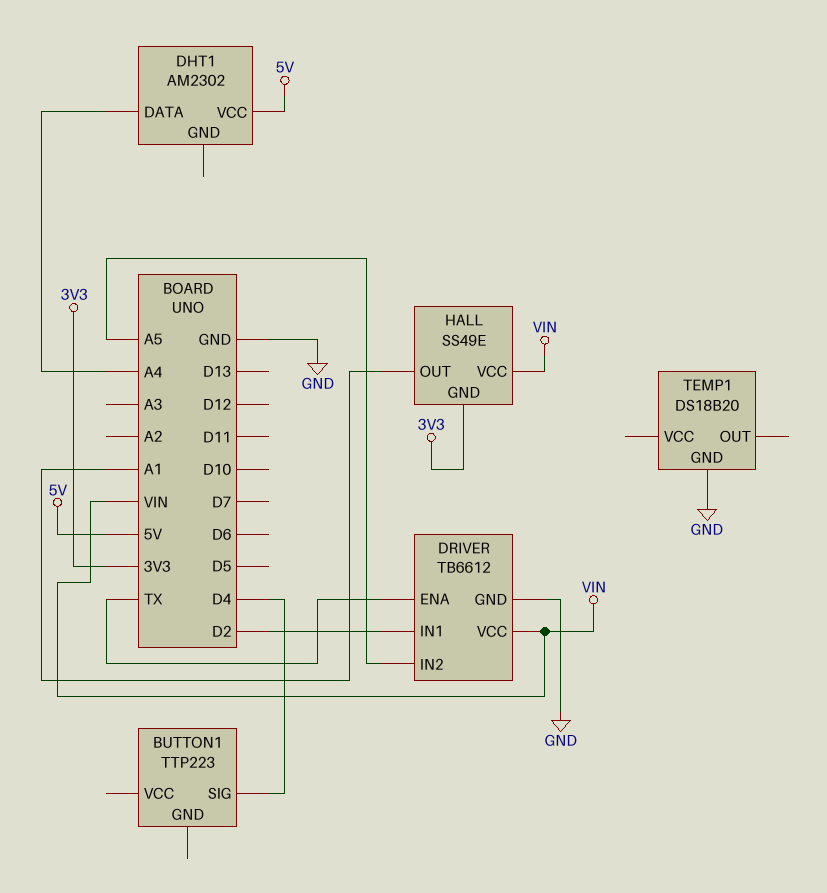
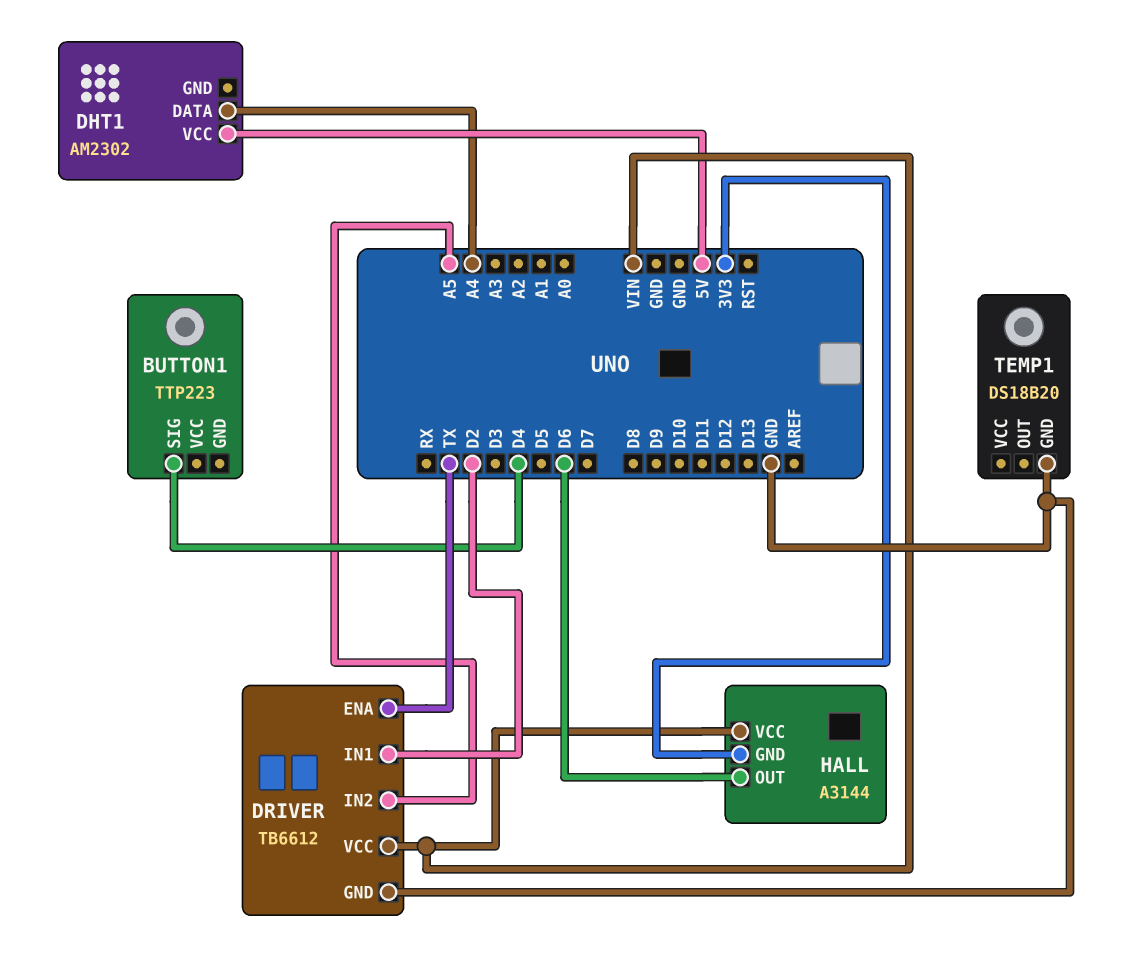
HALL: SS49E -> A3144
HALL pin OUT: A1 -> D6

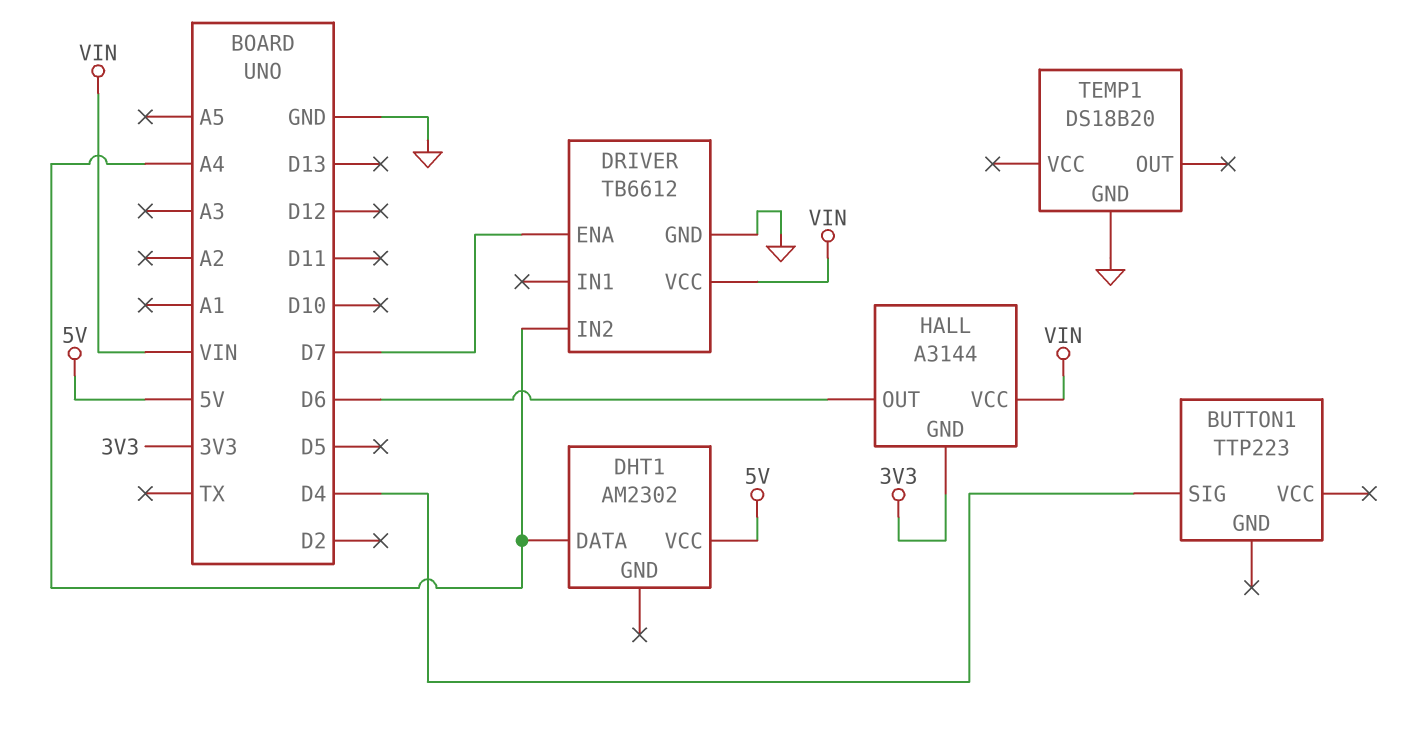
DRIVER pin ENA: TX -> D7
DRIVER pin IN1: D2 -> none
DRIVER pin IN2: A5 -> A4

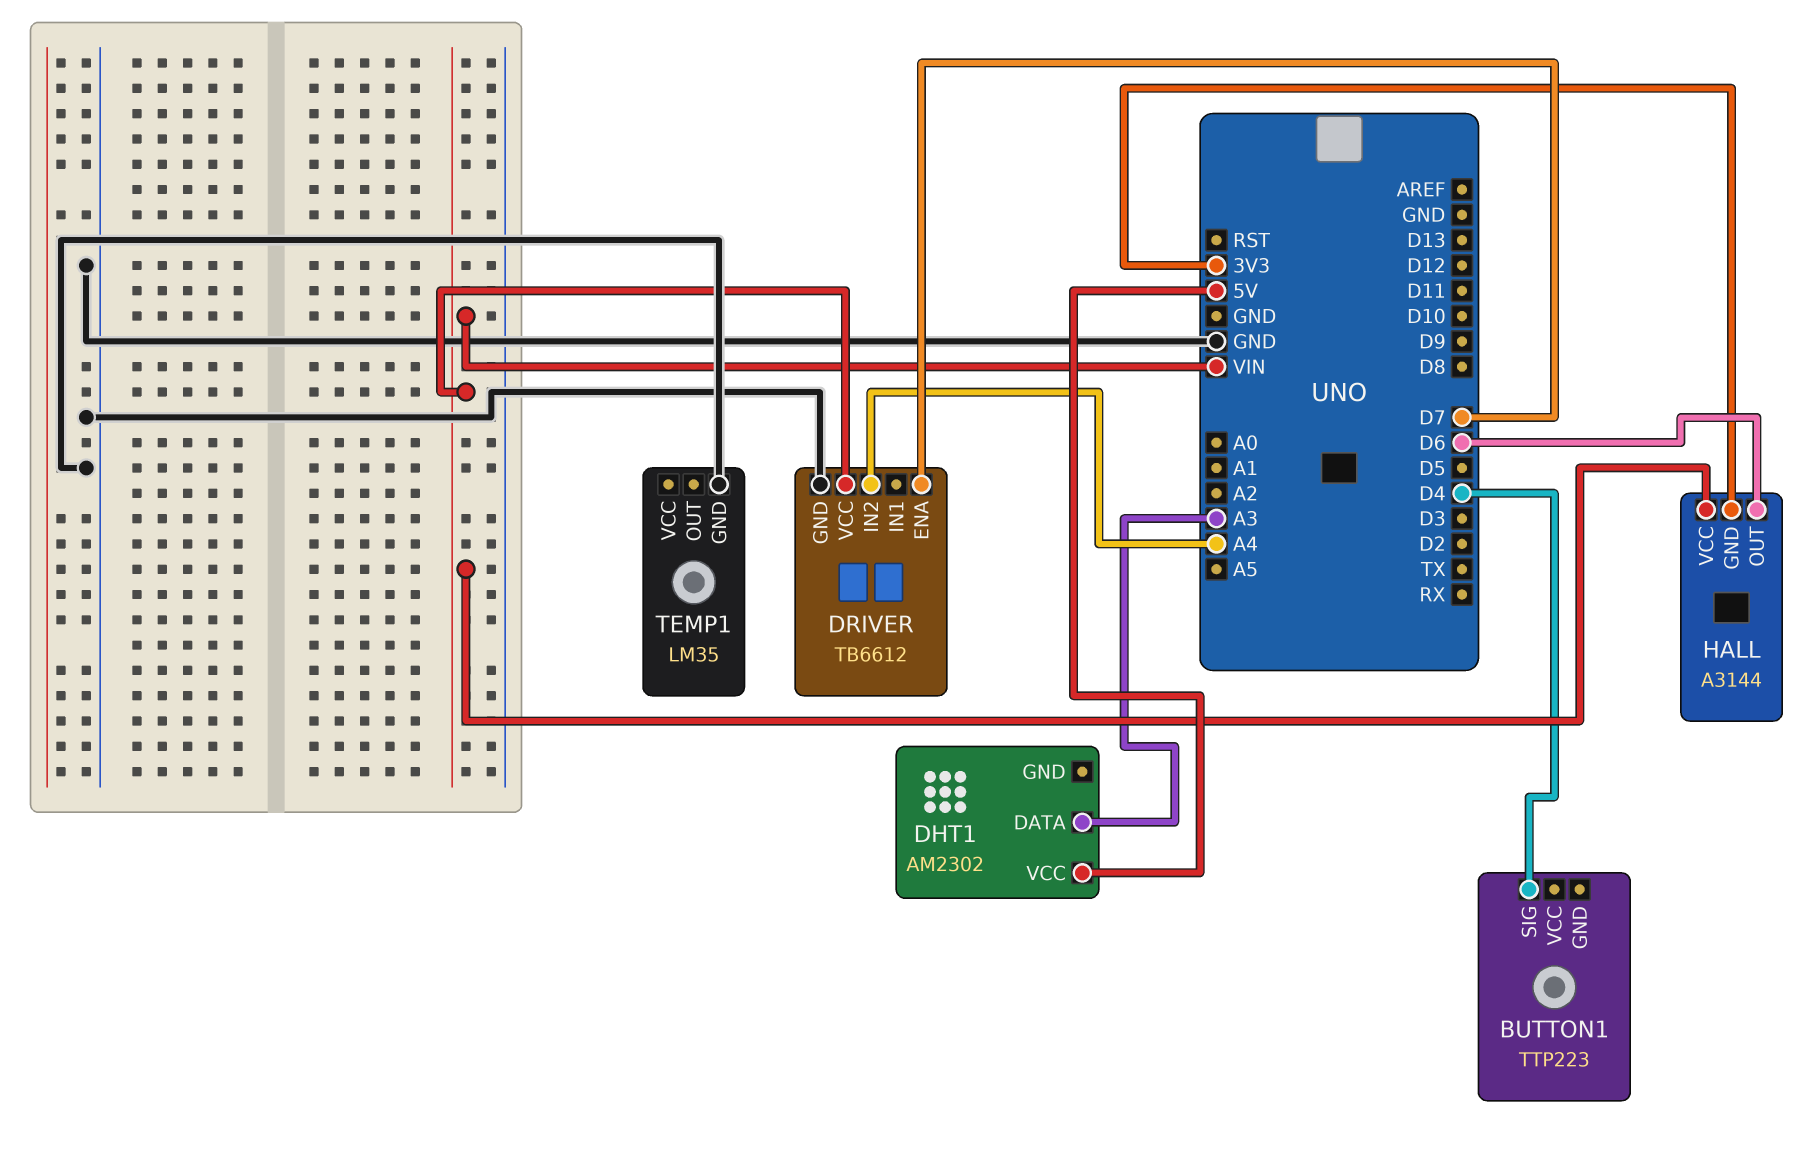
DHT1 pin DATA: A4 -> A3
TEMP1: DS18B20 -> LM35

